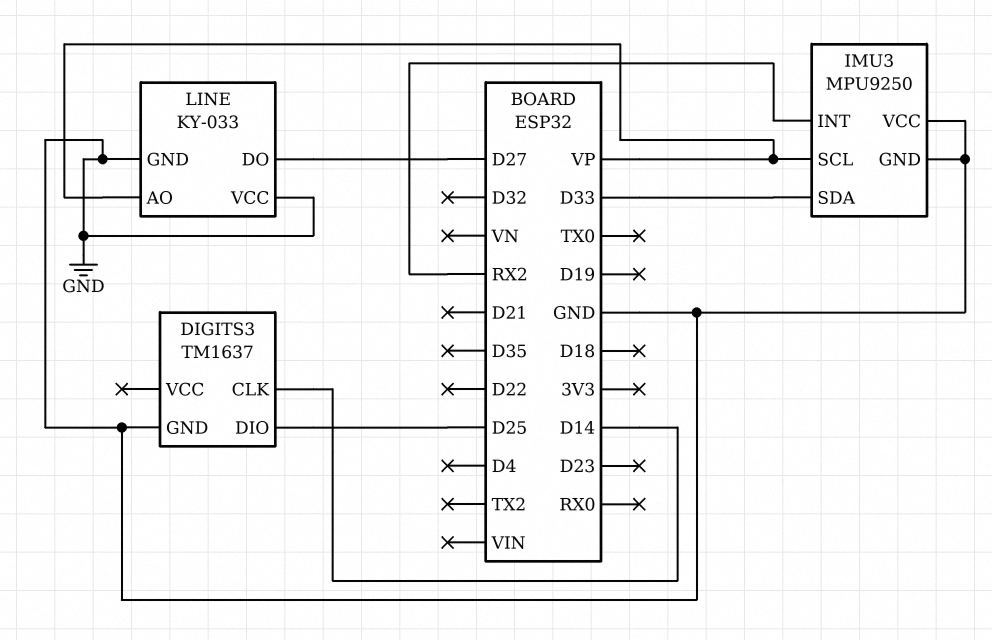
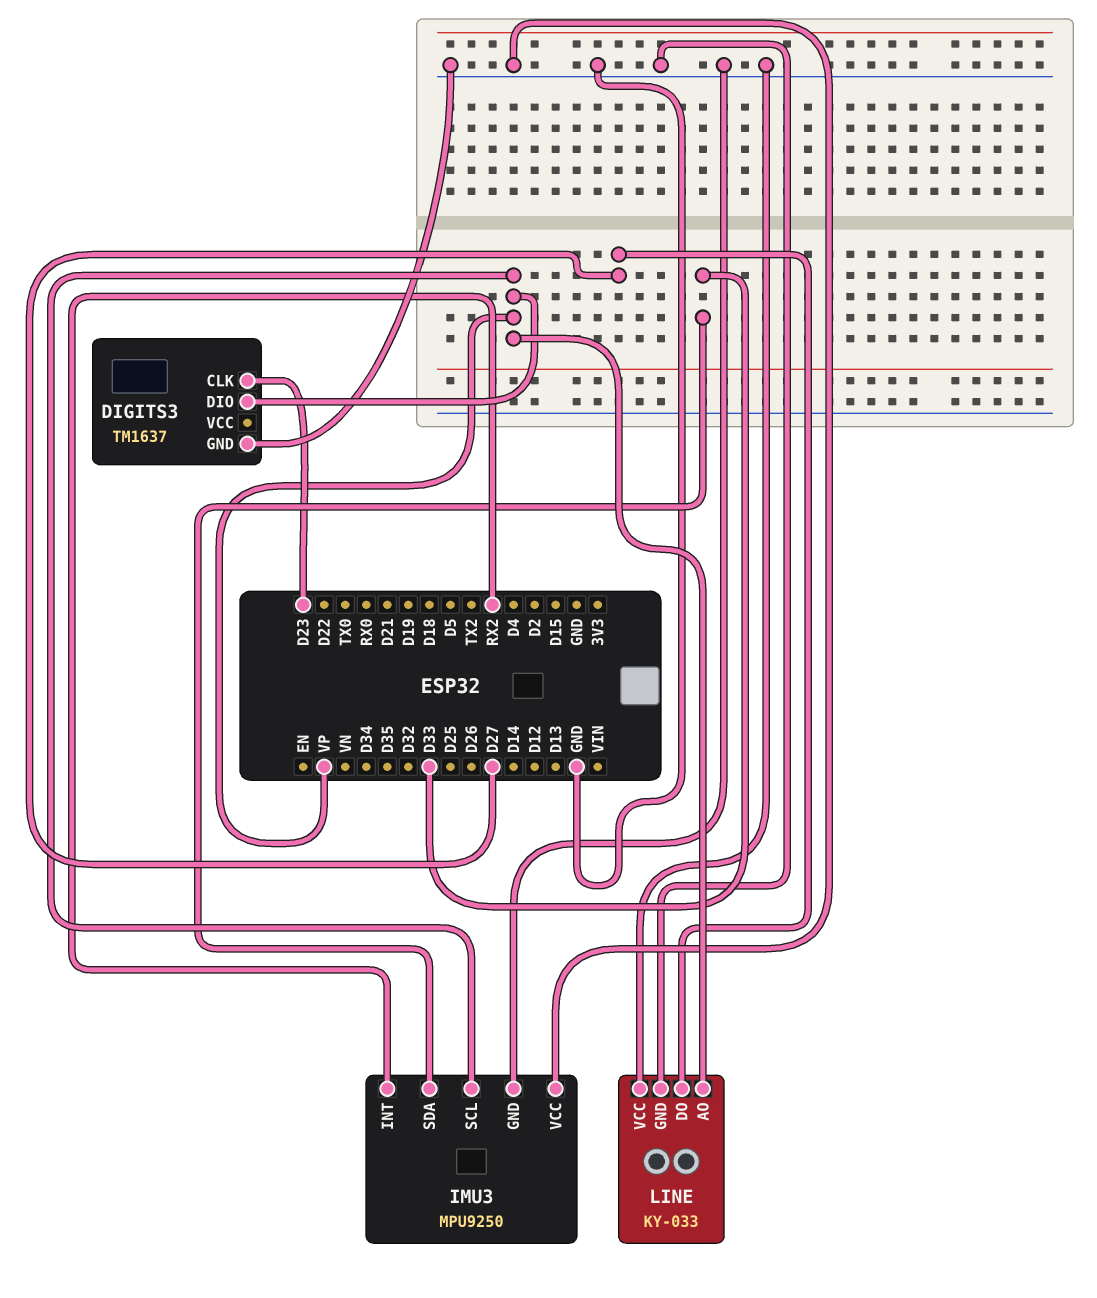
DIGITS3 pin CLK: D14 -> D23
DIGITS3 pin DIO: D25 -> VP

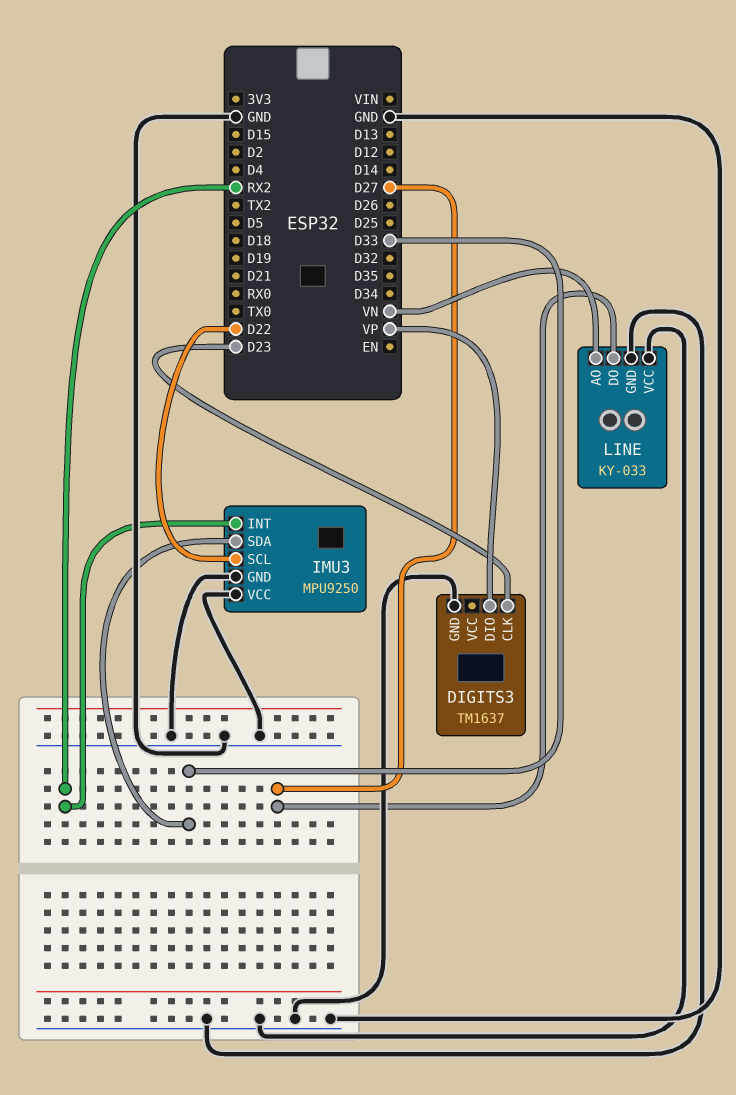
IMU3 pin SCL: VP -> D22
LINE pin AO: VP -> VN

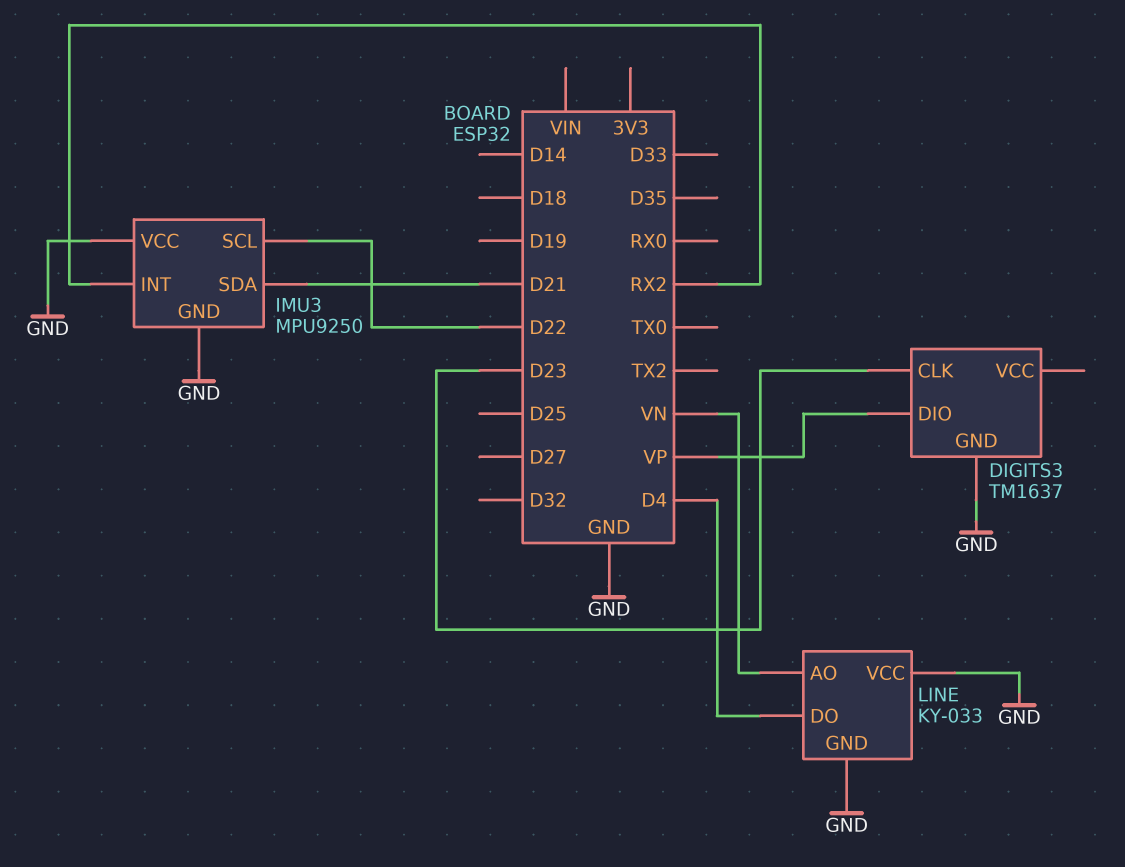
IMU3 pin SDA: D33 -> D21
LINE pin DO: D27 -> D4

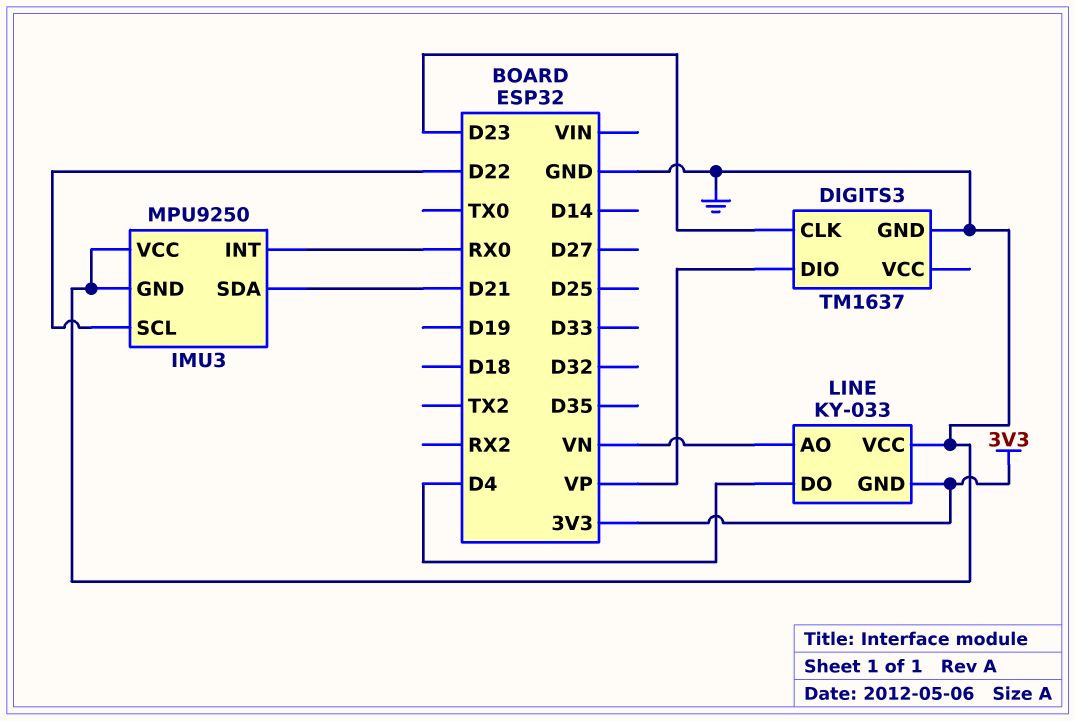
IMU3 pin INT: RX2 -> RX0
LINE pin GND: GND -> 3V3

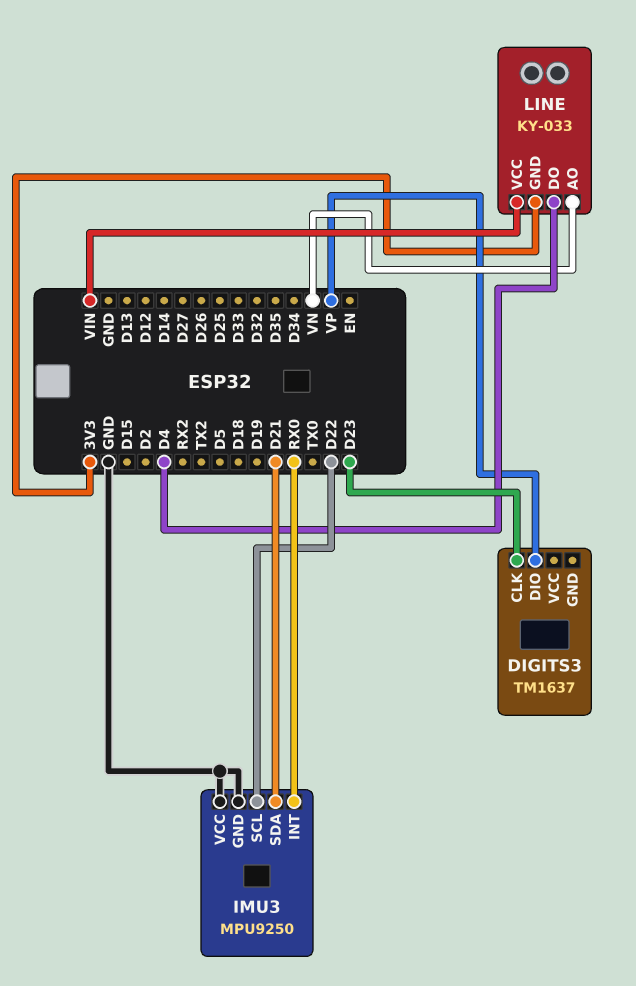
DIGITS3 pin GND: GND -> none
LINE pin VCC: GND -> VIN

